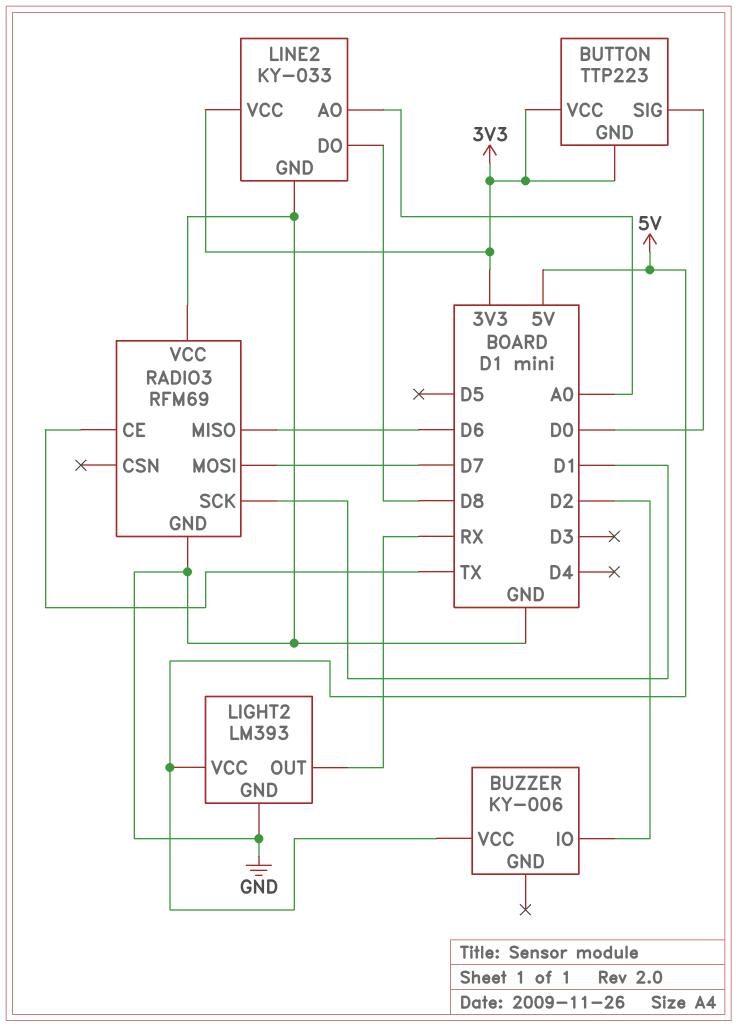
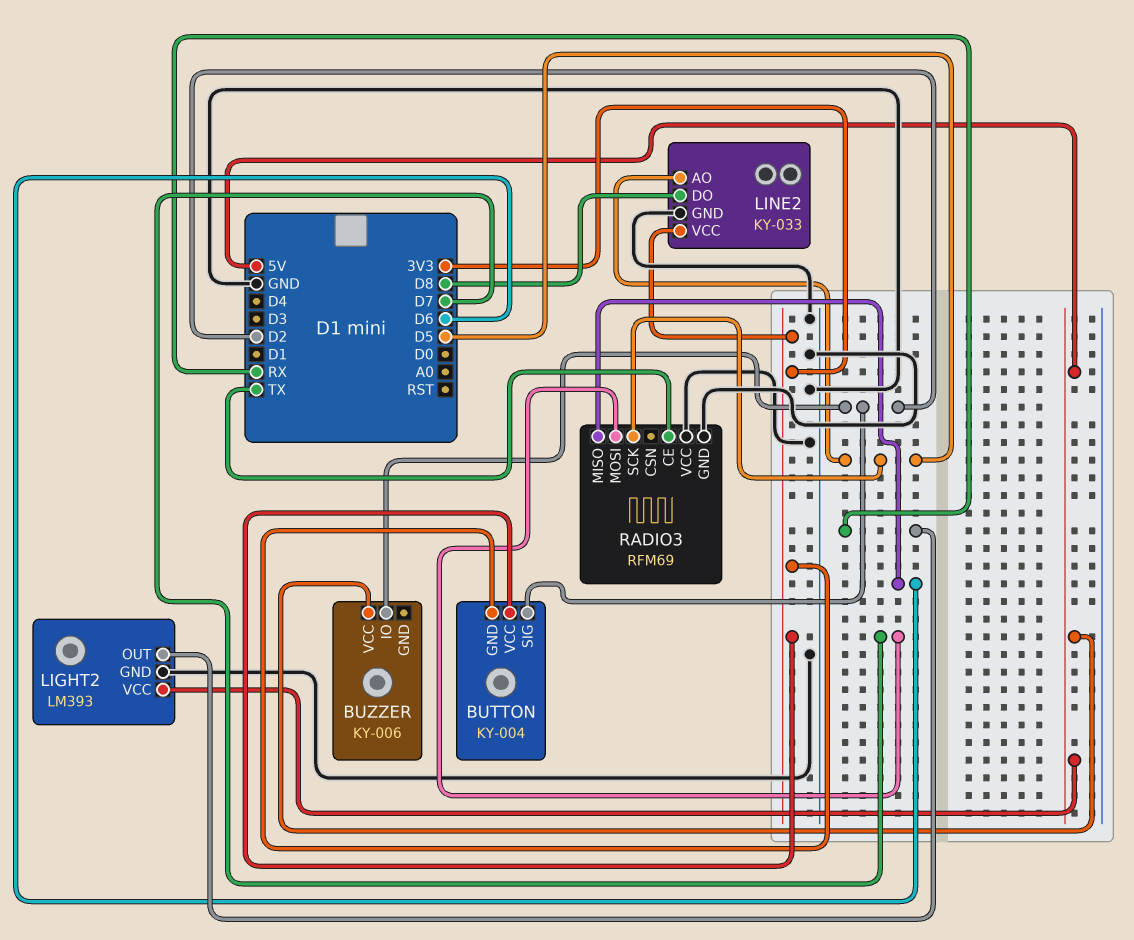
BUTTON: TTP223 -> KY-004
BUTTON pin SIG: D0 -> D2
LINE2 pin AO: A0 -> D5
RADIO3 pin SCK: D1 -> D5

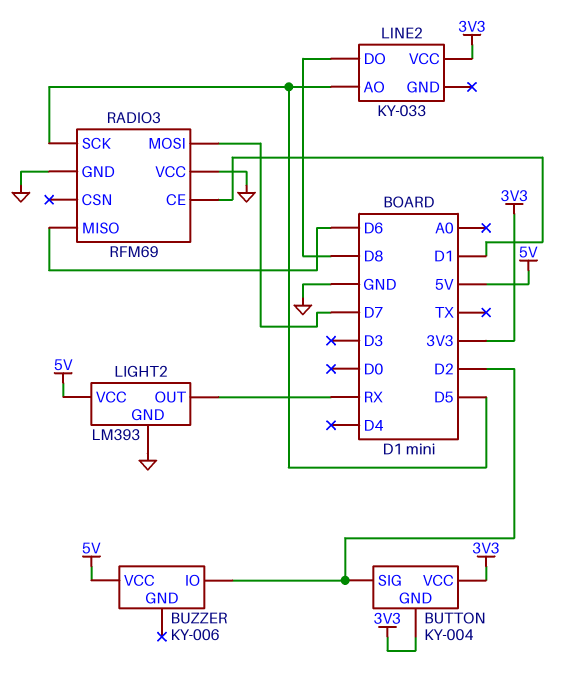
LINE2 pin GND: GND -> none
RADIO3 pin CE: TX -> D1

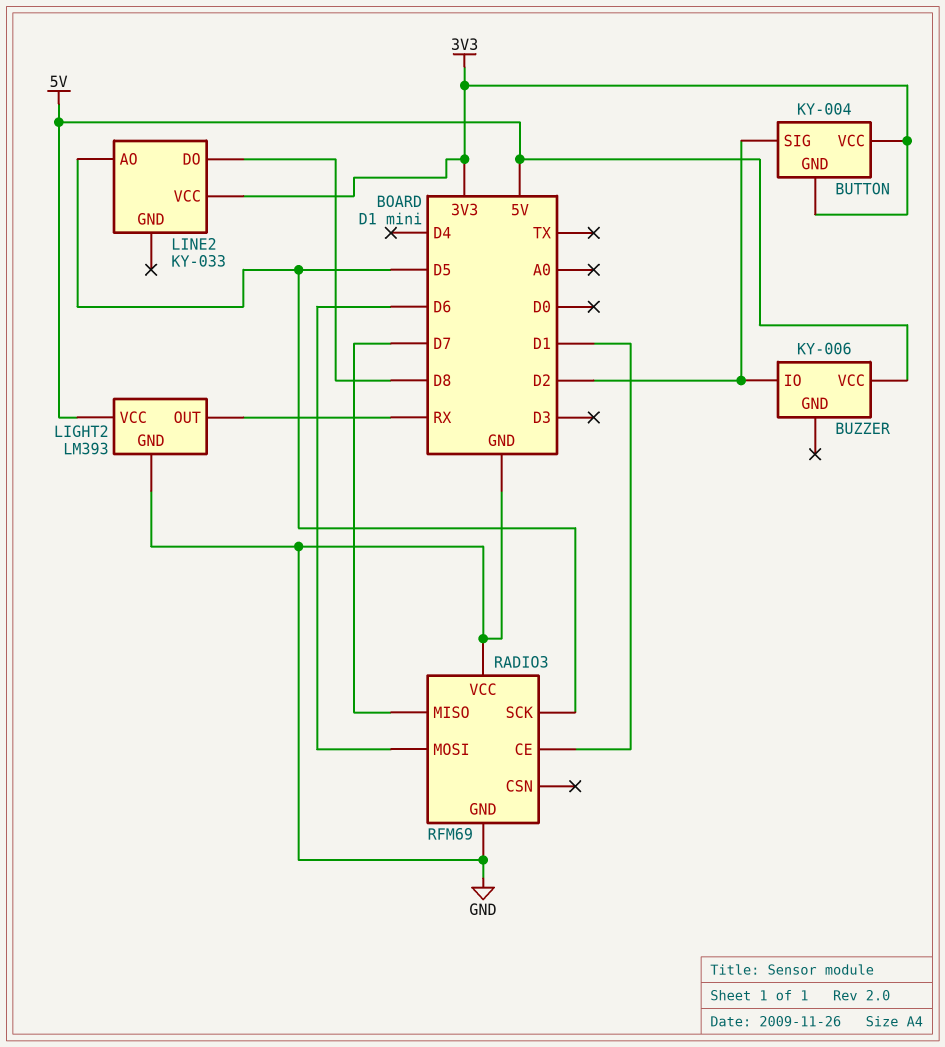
RADIO3 pin MISO: D6 -> D7
RADIO3 pin MOSI: D7 -> D6

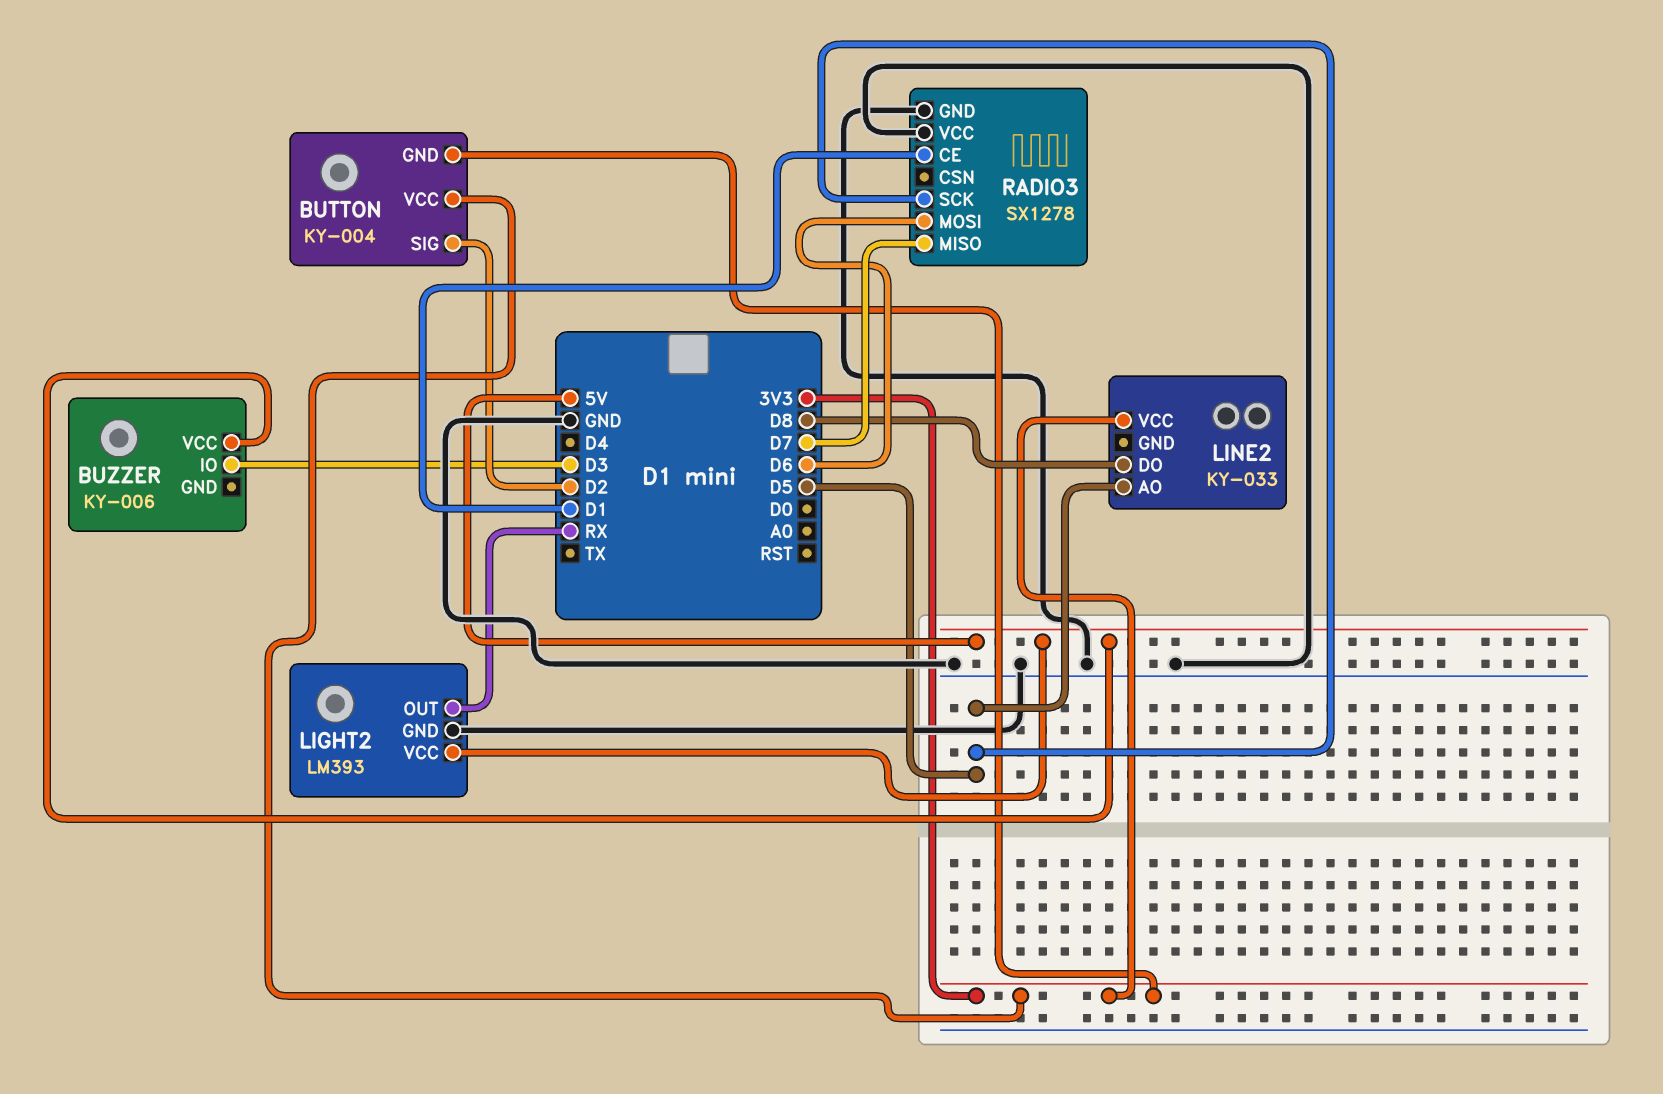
BUZZER pin IO: D2 -> D3
RADIO3: RFM69 -> SX1278

